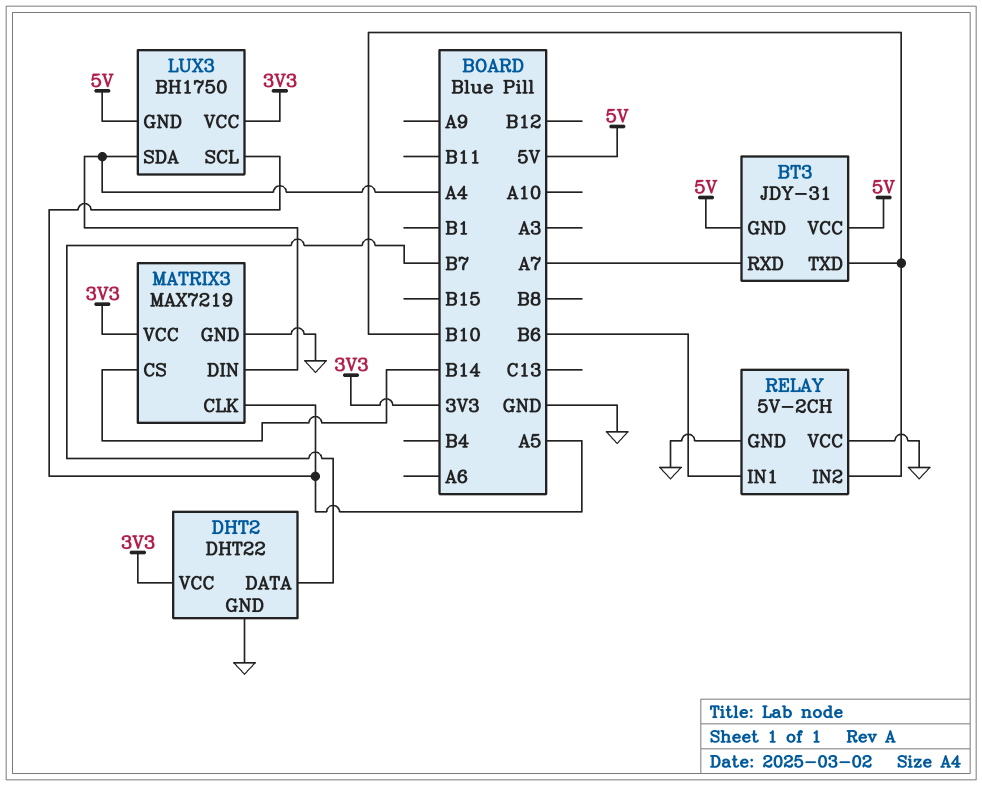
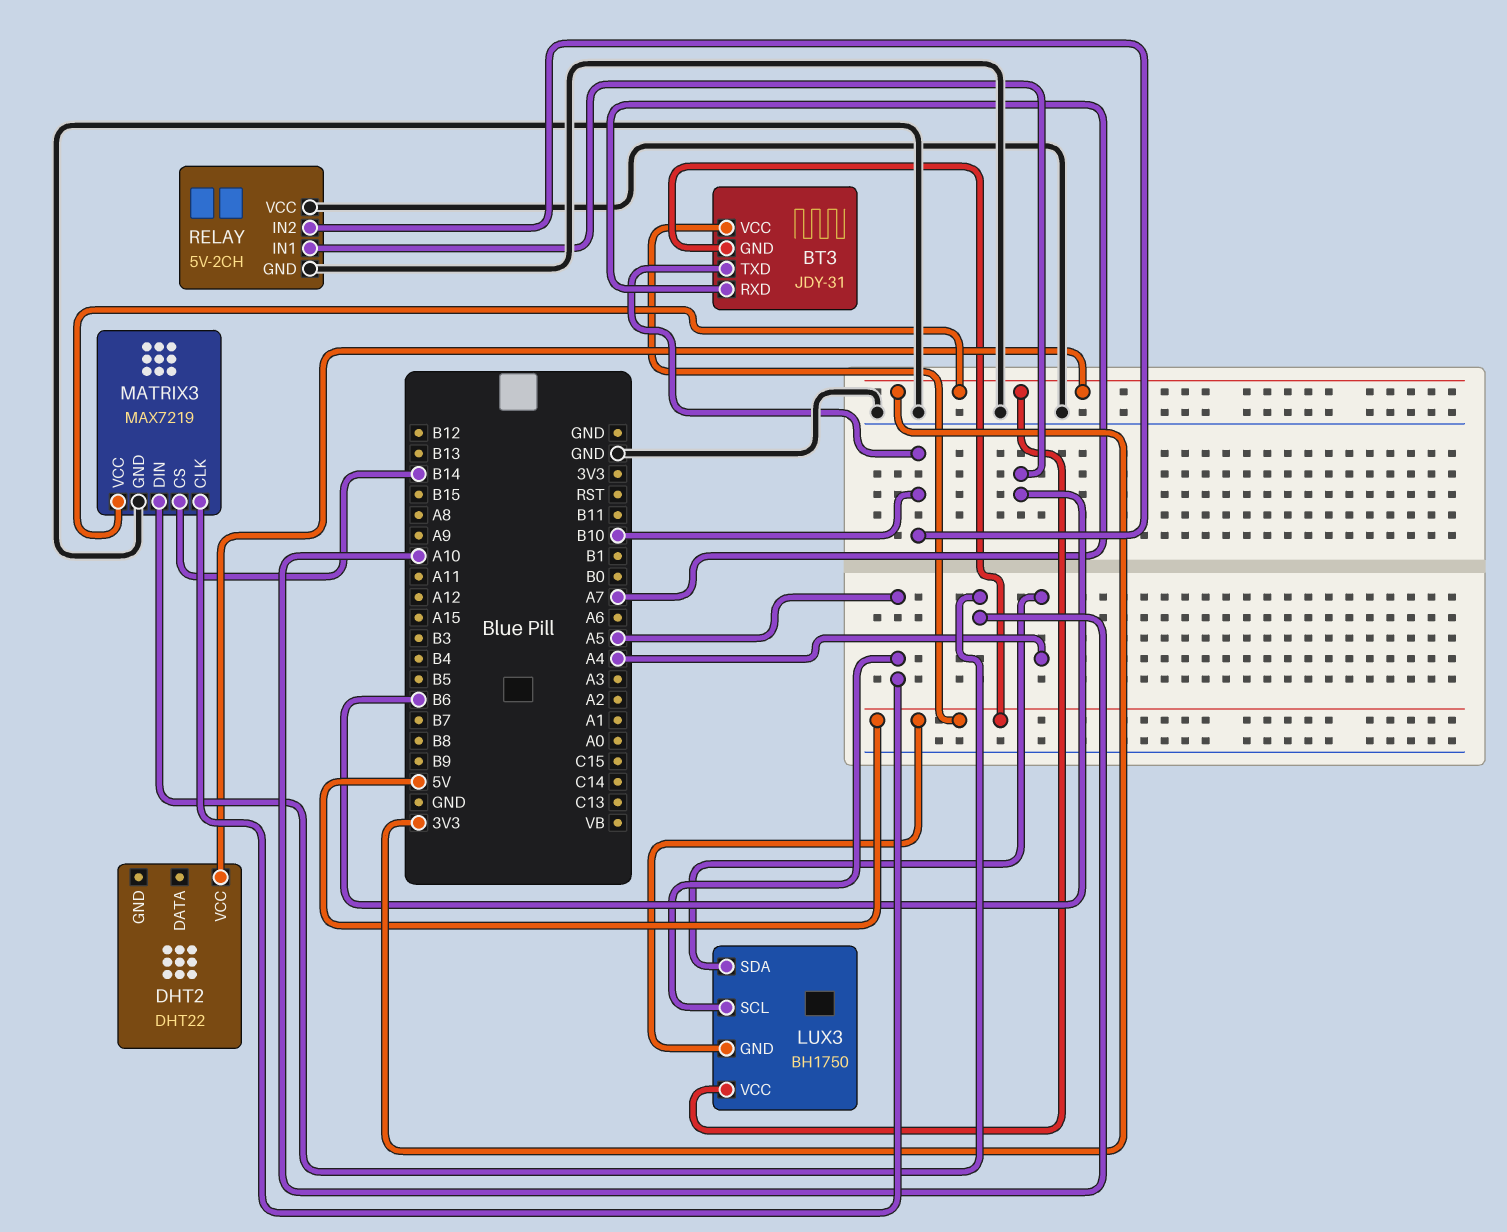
DHT2 pin DATA: B7 -> none
DHT2 pin GND: GND -> none
MATRIX3 pin DIN: A4 -> A10

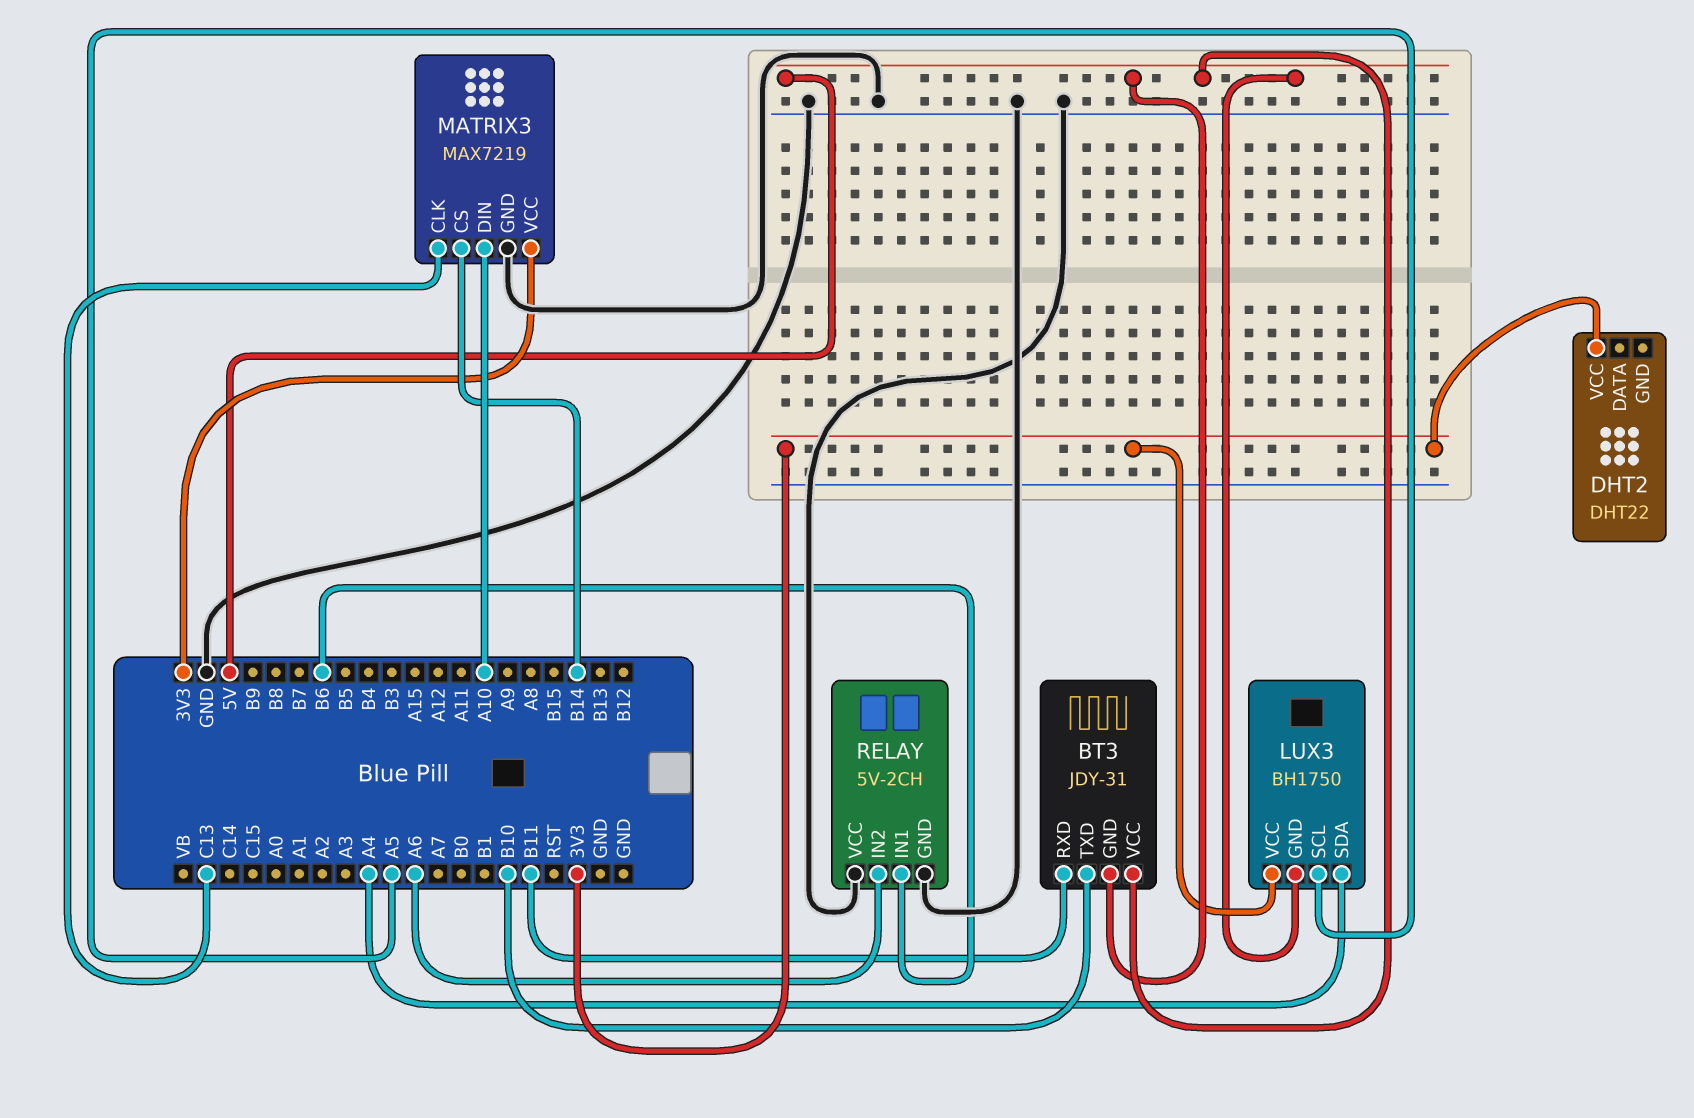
BT3 pin RXD: A7 -> B11
MATRIX3 pin CLK: A5 -> C13
RELAY pin IN2: B10 -> A6

